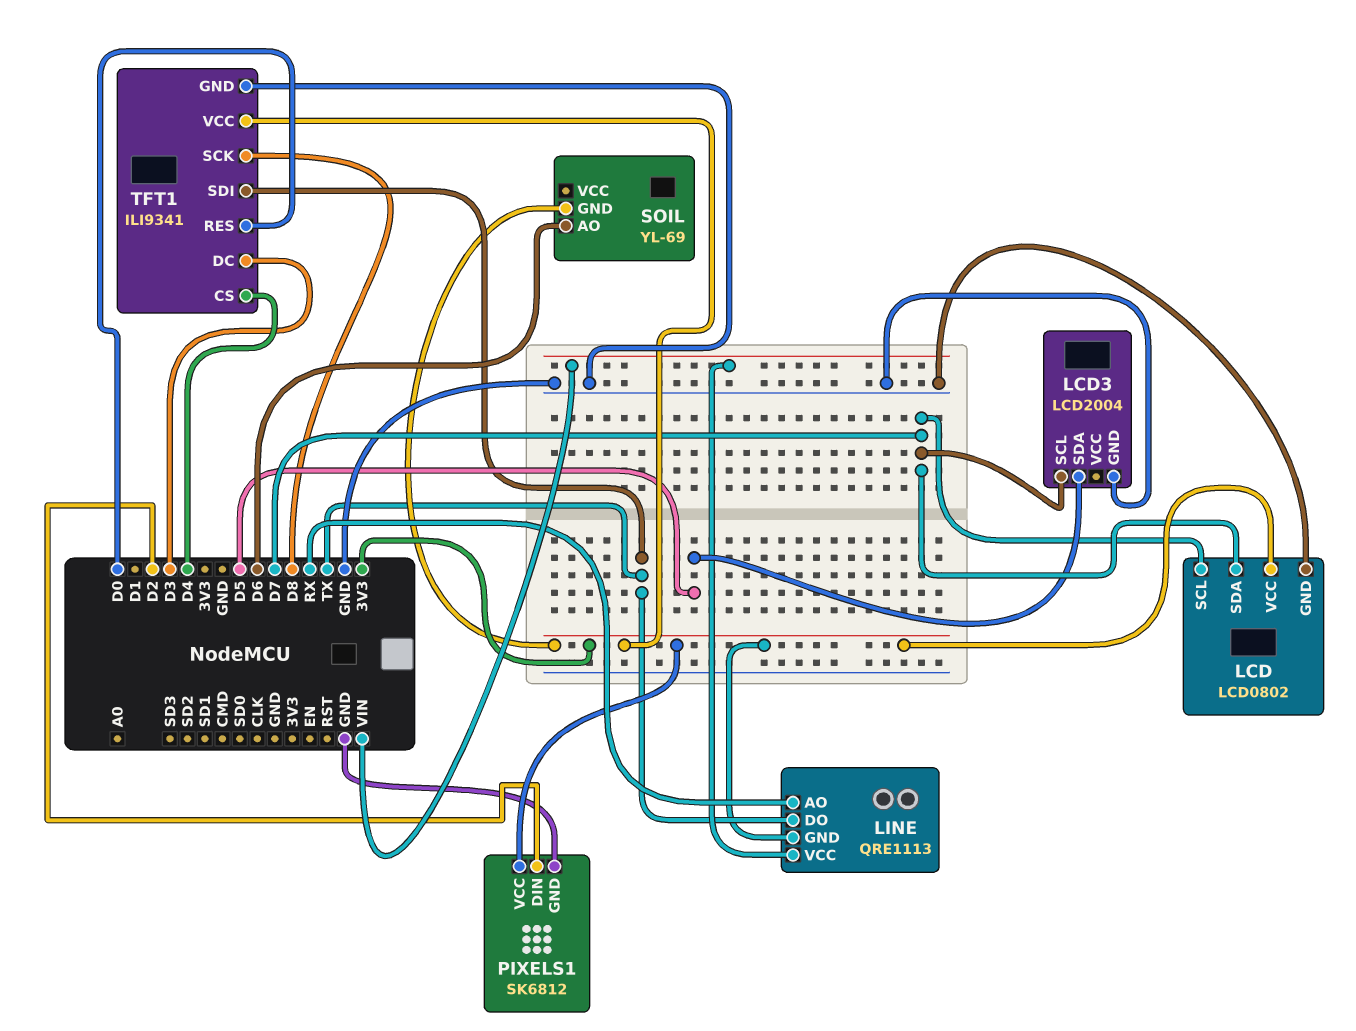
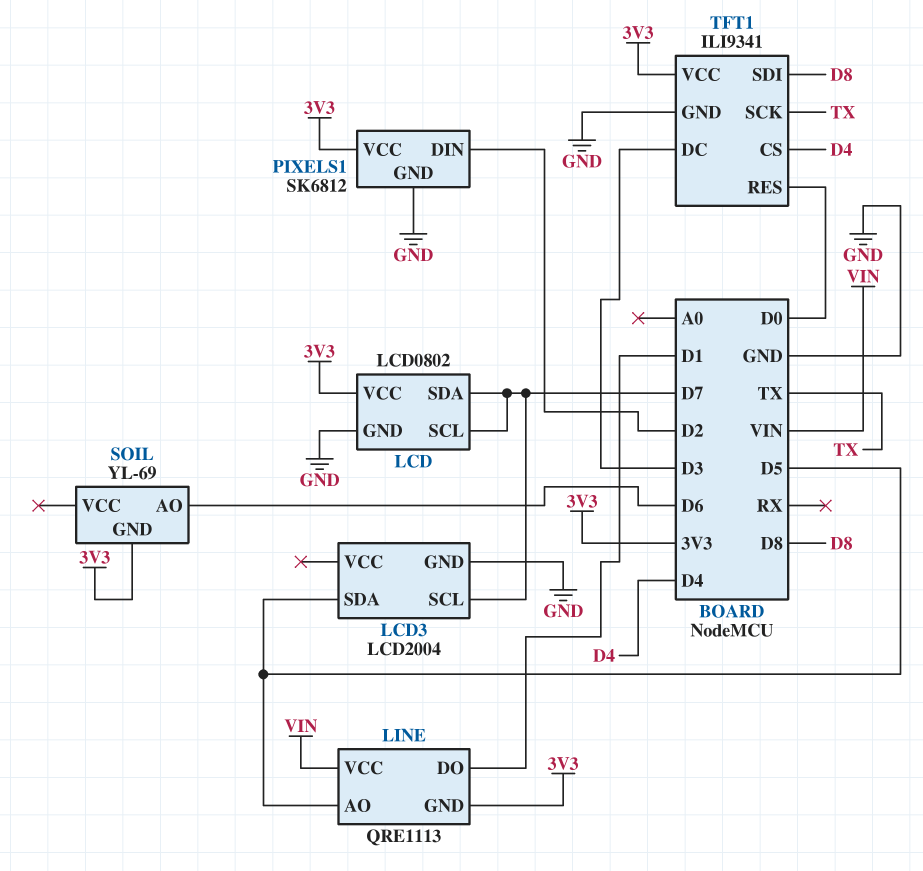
LINE pin AO: RX -> D5
LINE pin DO: TX -> D1
TFT1 pin SCK: D8 -> TX
TFT1 pin SDI: TX -> D8

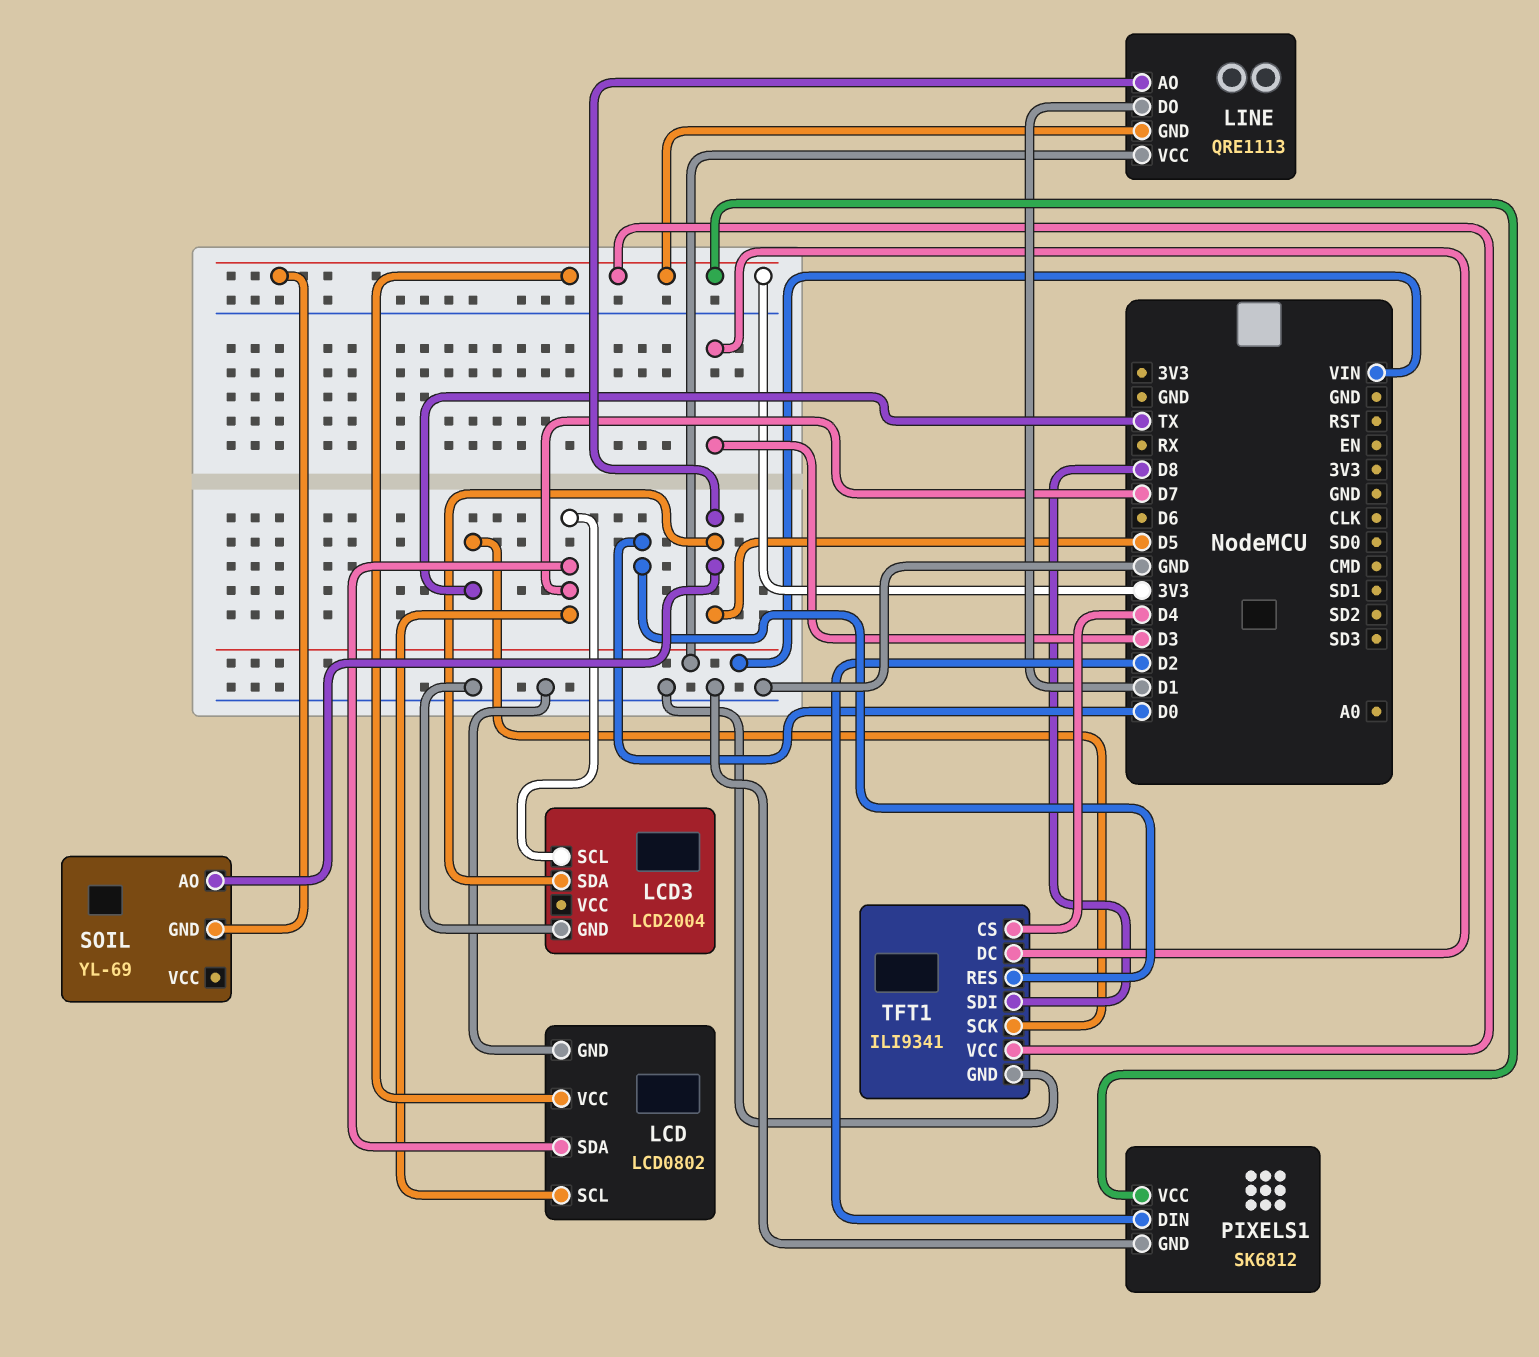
SOIL pin AO: D6 -> D5

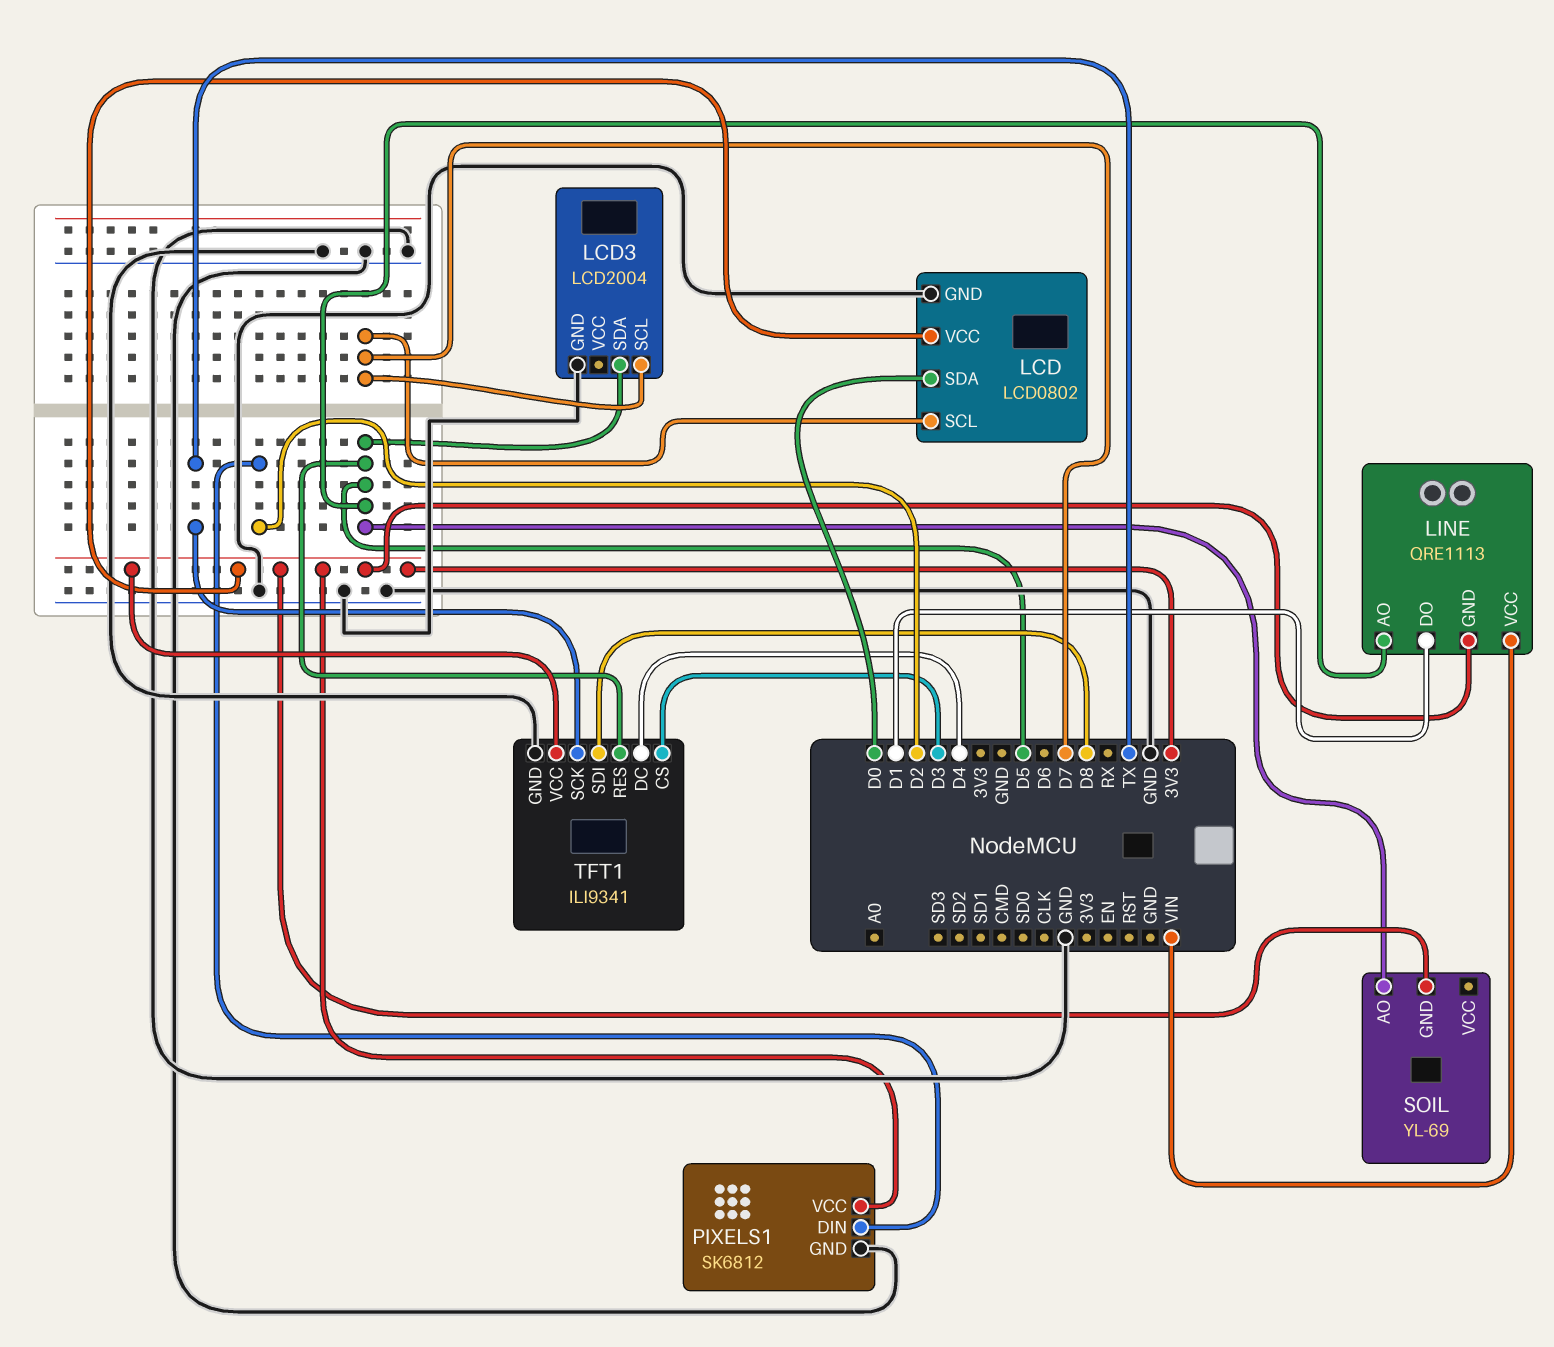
LCD pin SDA: D7 -> D0
TFT1 pin CS: D4 -> D3
TFT1 pin DC: D3 -> D4
TFT1 pin RES: D0 -> D5

